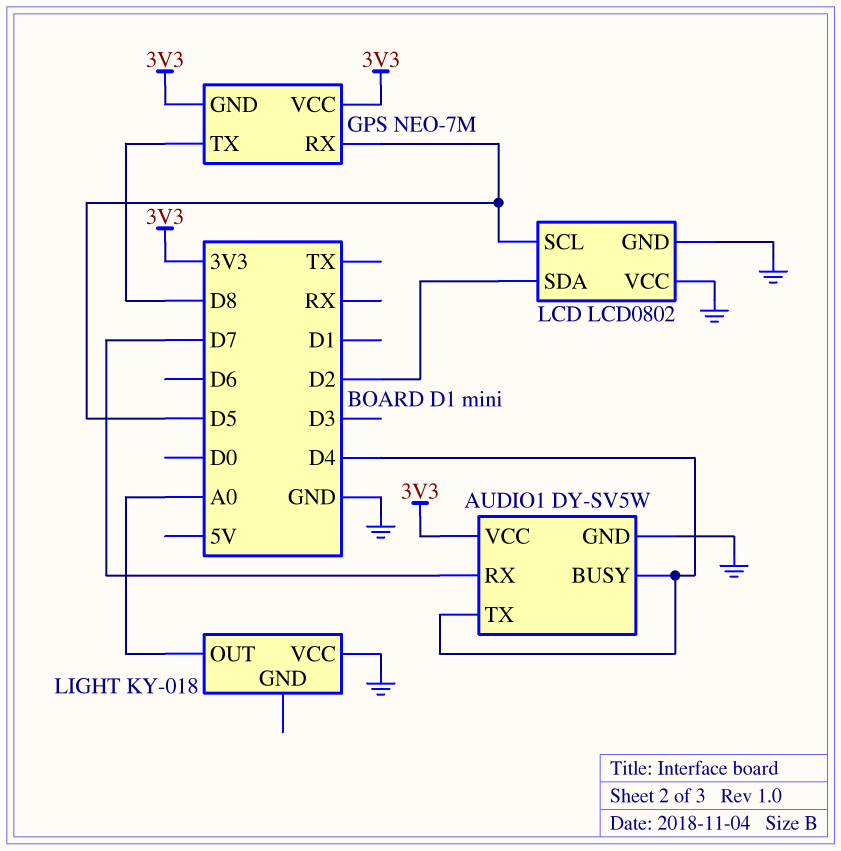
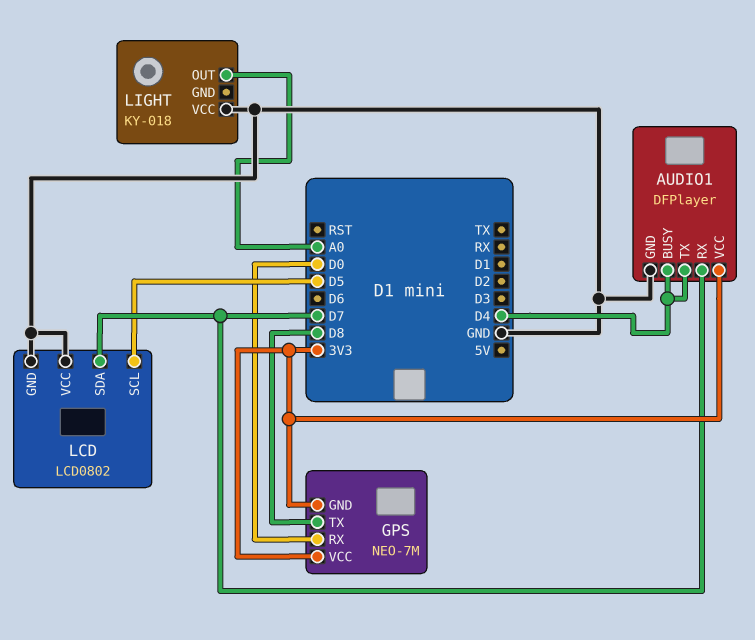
AUDIO1: DY-SV5W -> DFPlayer
GPS pin RX: D5 -> D0
LCD pin SDA: D2 -> D7

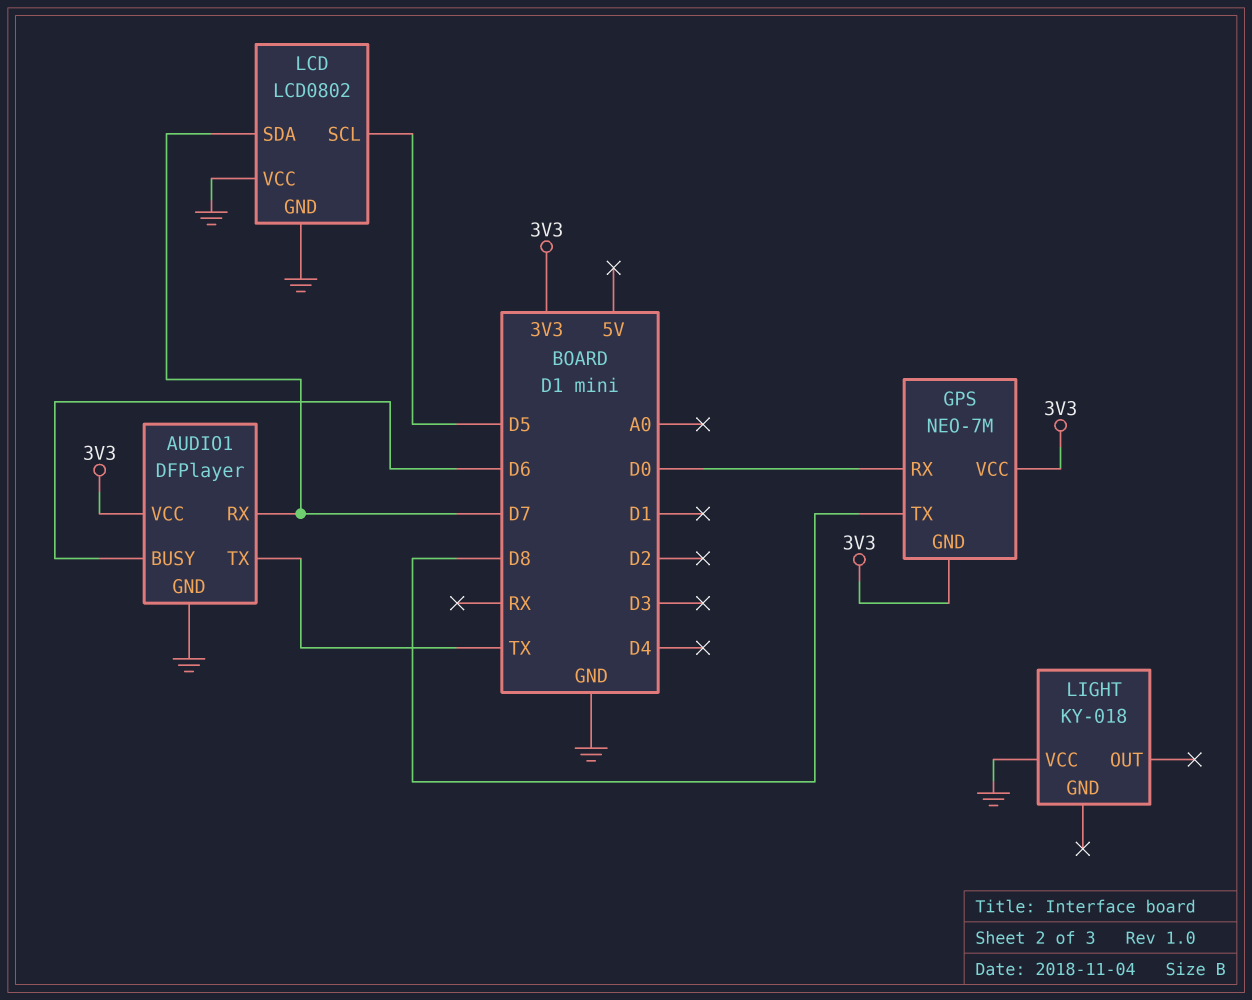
AUDIO1 pin BUSY: D4 -> D6
AUDIO1 pin TX: D4 -> TX
LIGHT pin OUT: A0 -> none

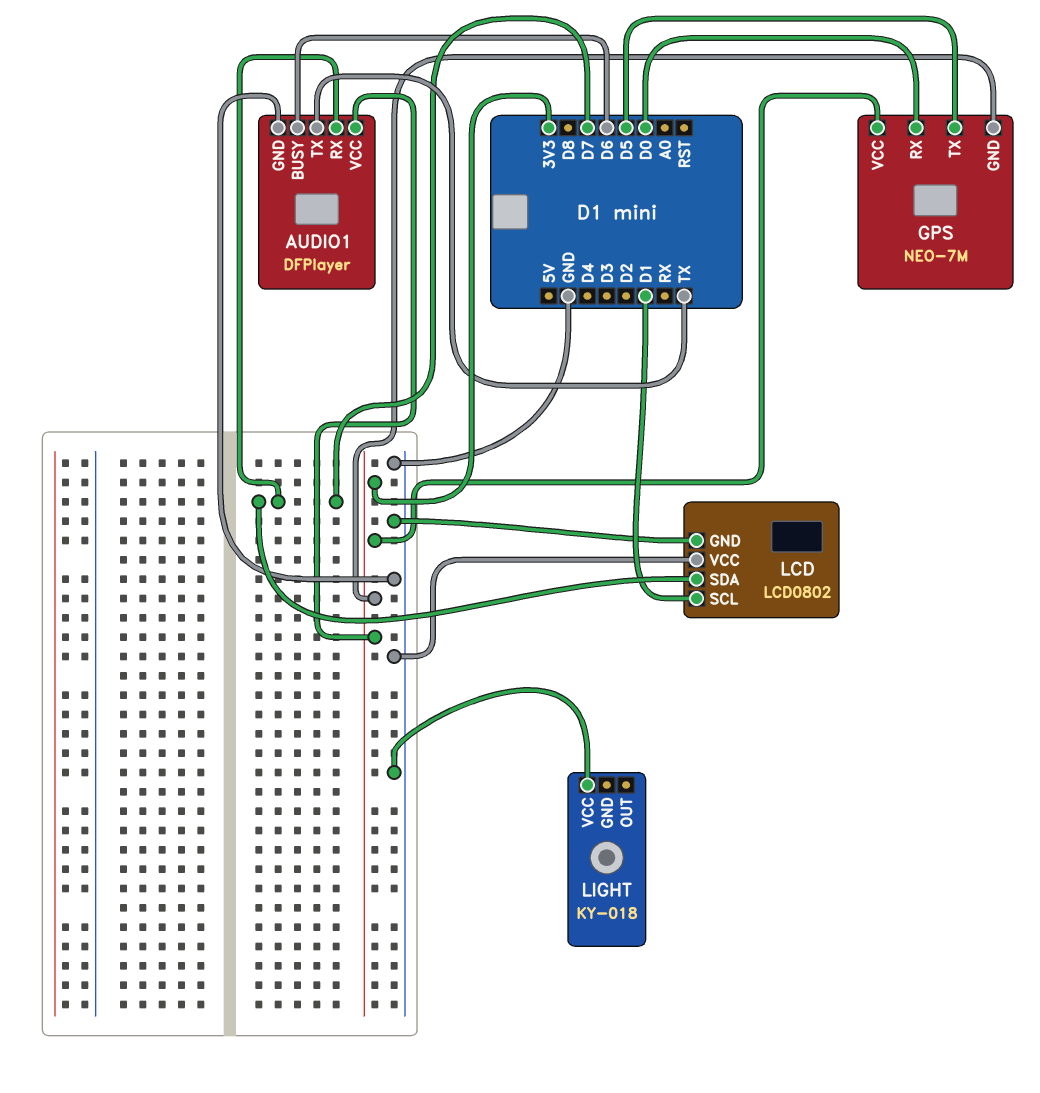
GPS pin TX: D8 -> D5
LCD pin SCL: D5 -> D1

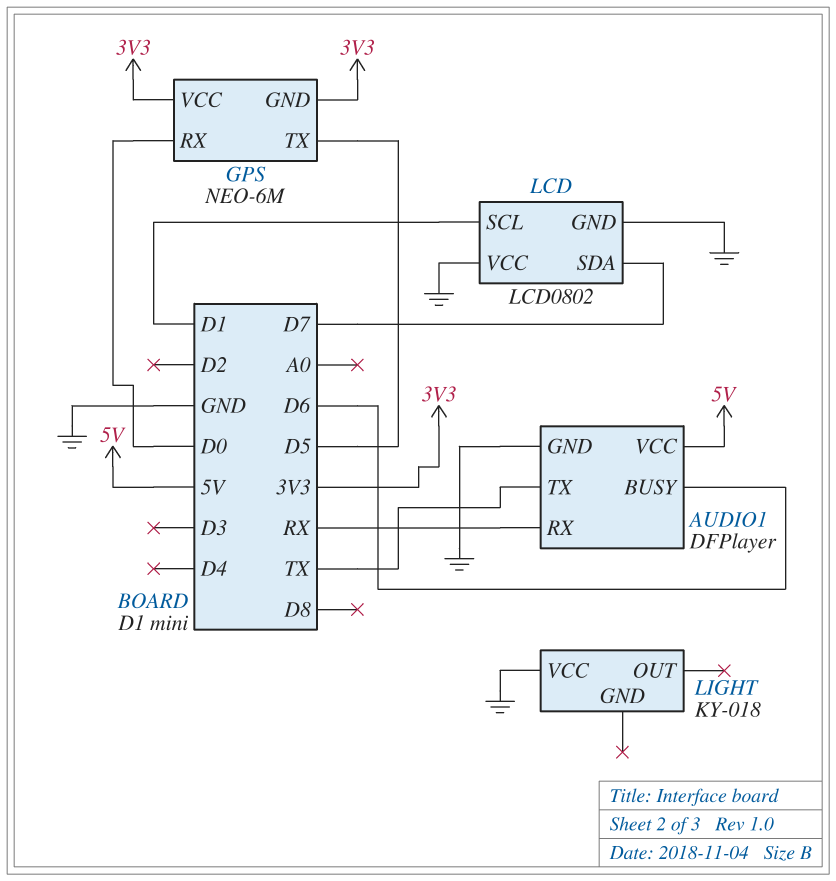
AUDIO1 pin RX: D7 -> RX
AUDIO1 pin VCC: 3V3 -> 5V
GPS: NEO-7M -> NEO-6M

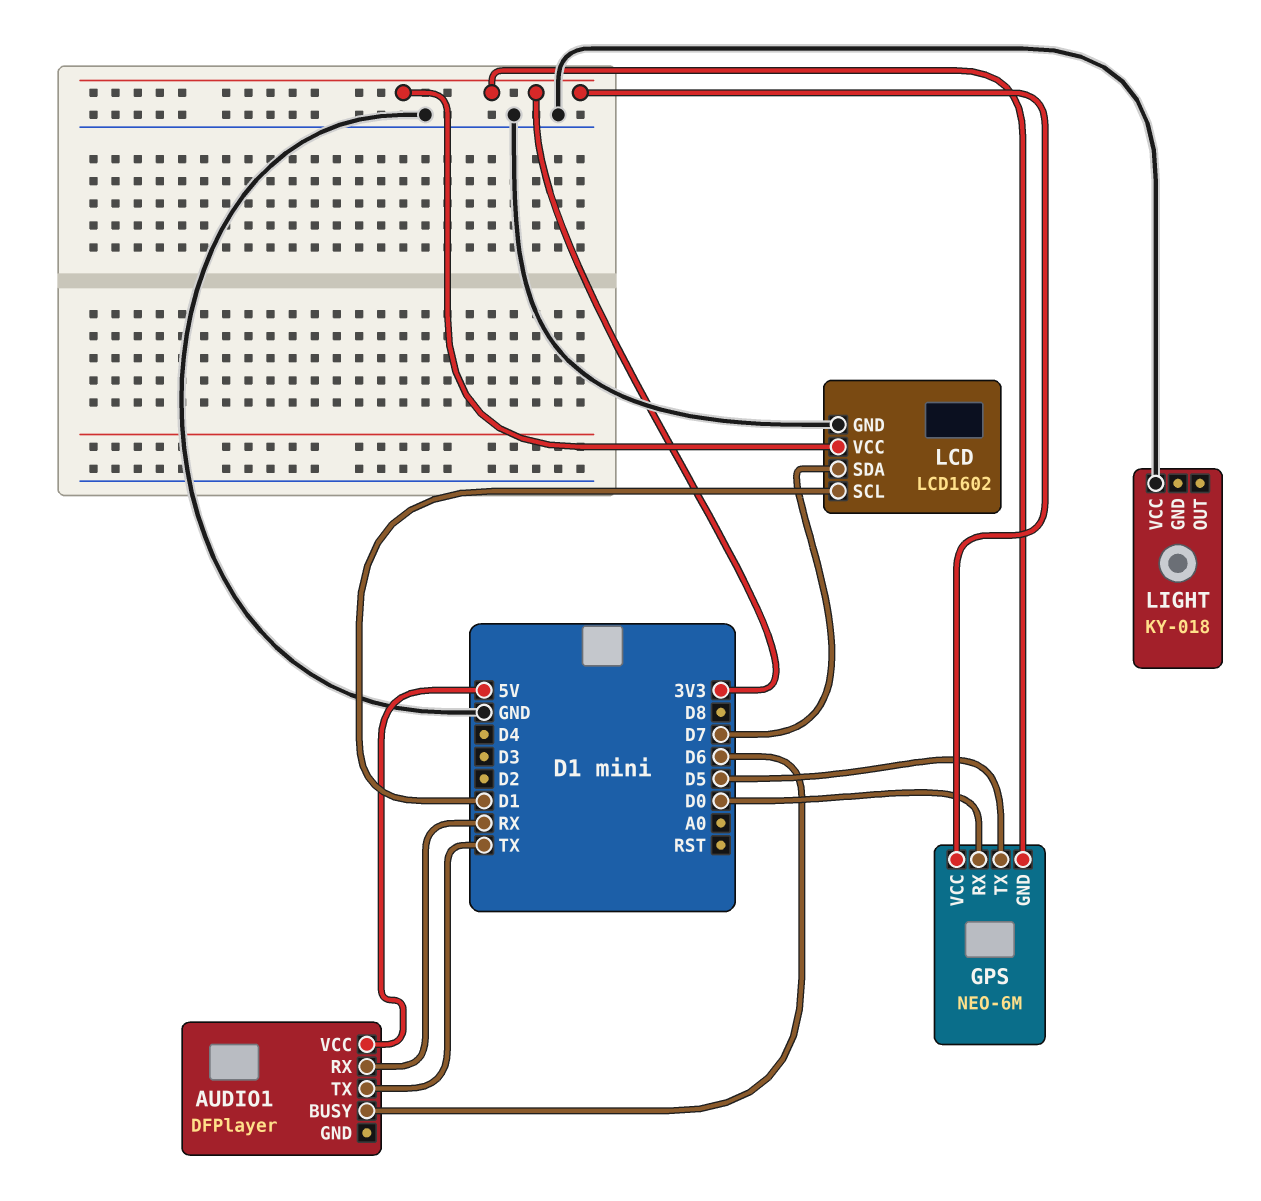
AUDIO1 pin GND: GND -> none
LCD: LCD0802 -> LCD1602
LCD pin VCC: GND -> 3V3

